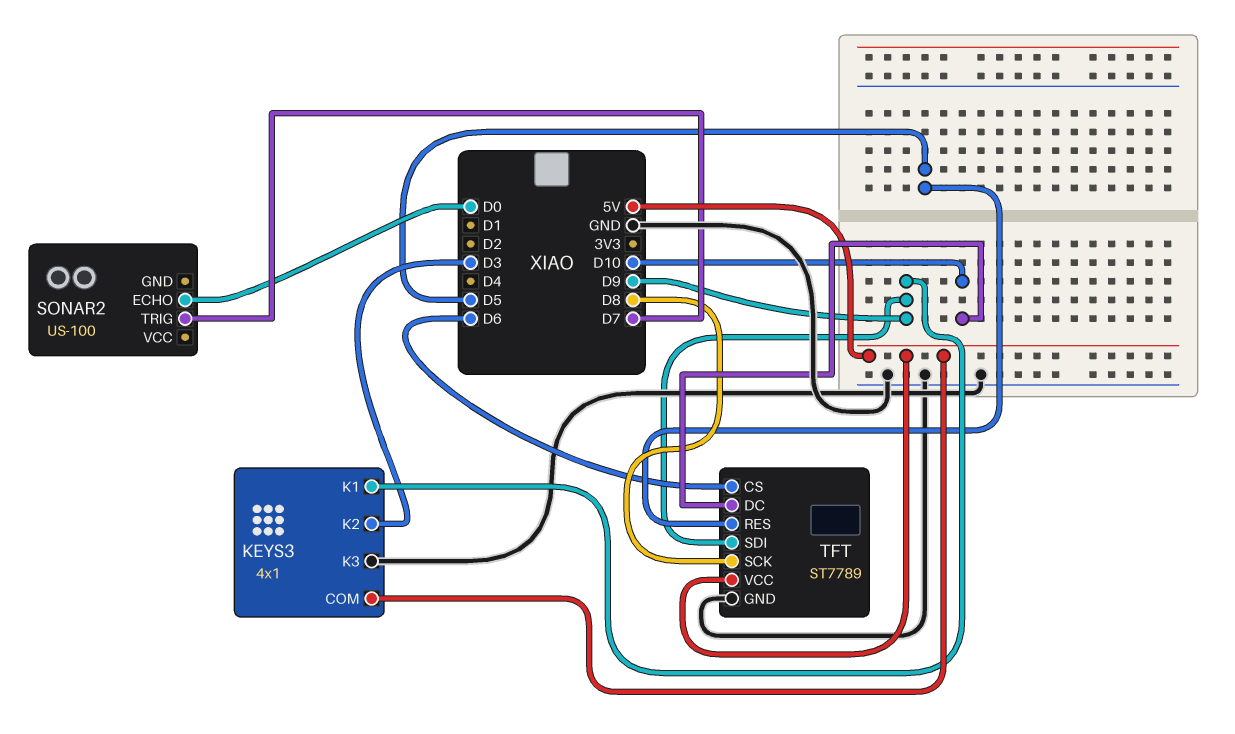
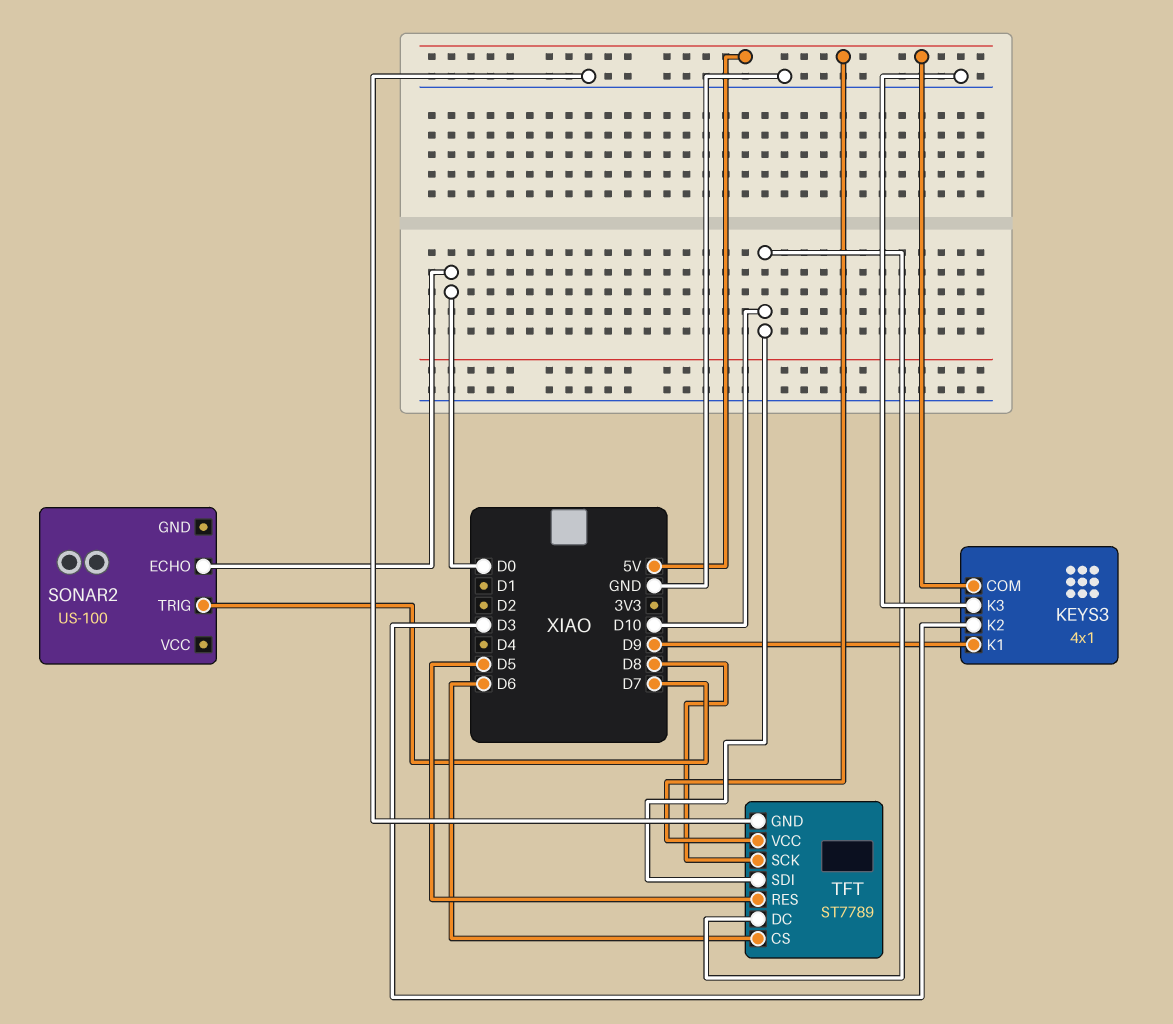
TFT pin SDI: D9 -> D10

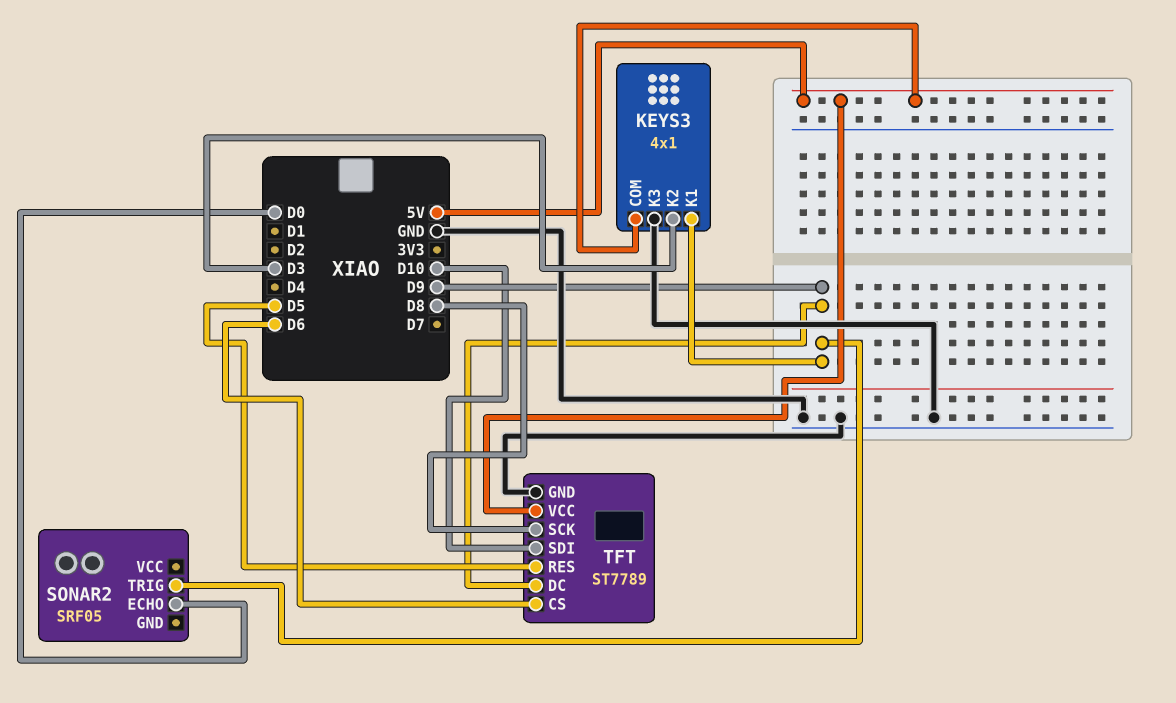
SONAR2: US-100 -> SRF05
SONAR2 pin TRIG: D7 -> D9
TFT pin DC: D10 -> D9

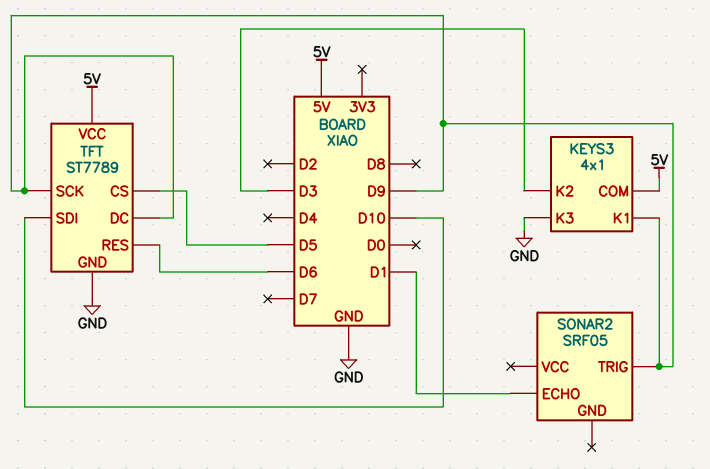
SONAR2 pin ECHO: D0 -> D1
TFT pin CS: D6 -> D5
TFT pin RES: D5 -> D6
TFT pin SCK: D8 -> D9

